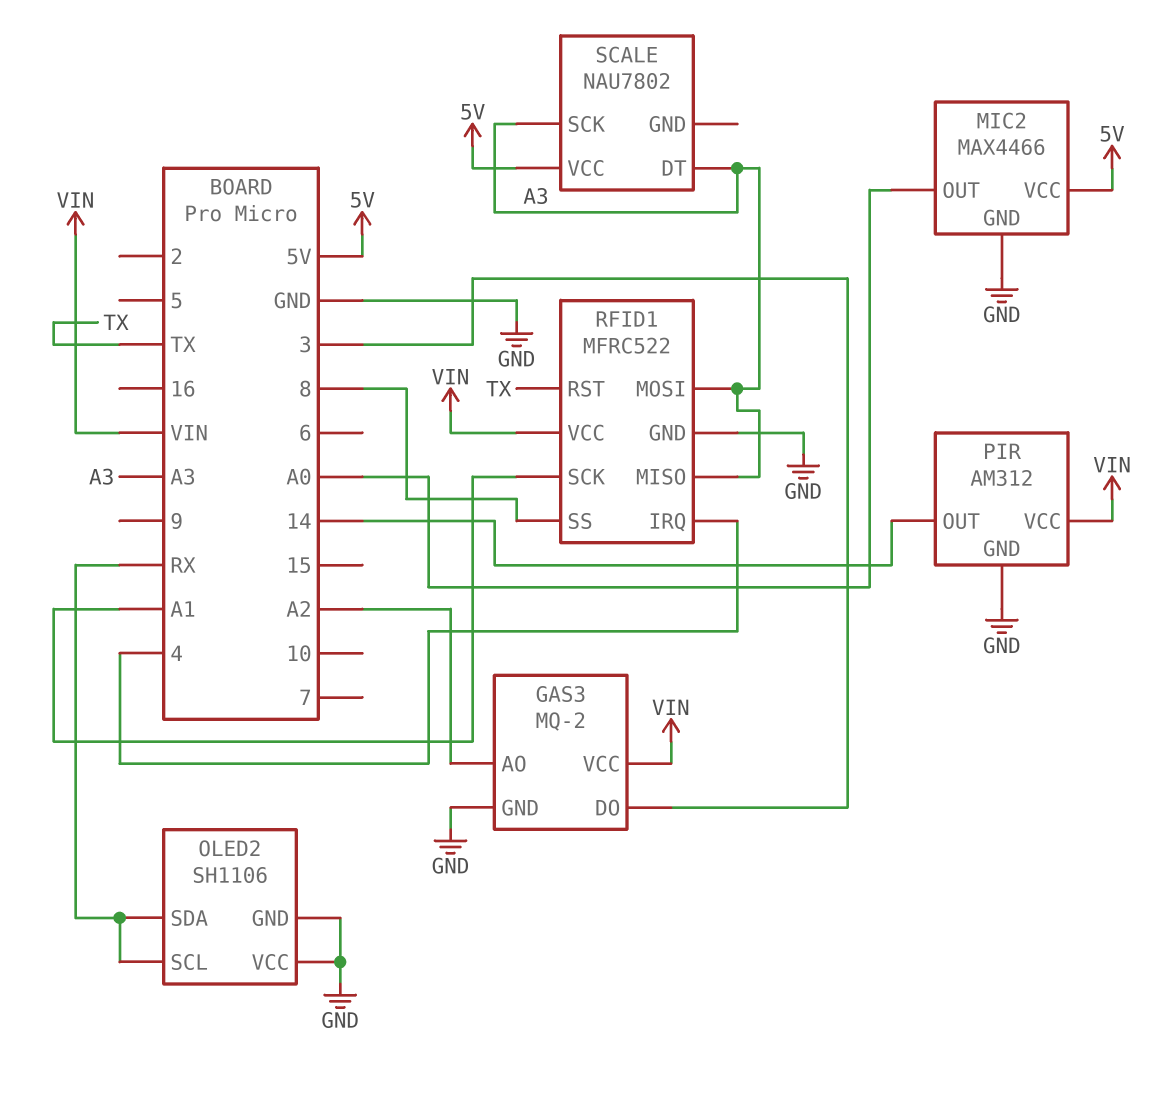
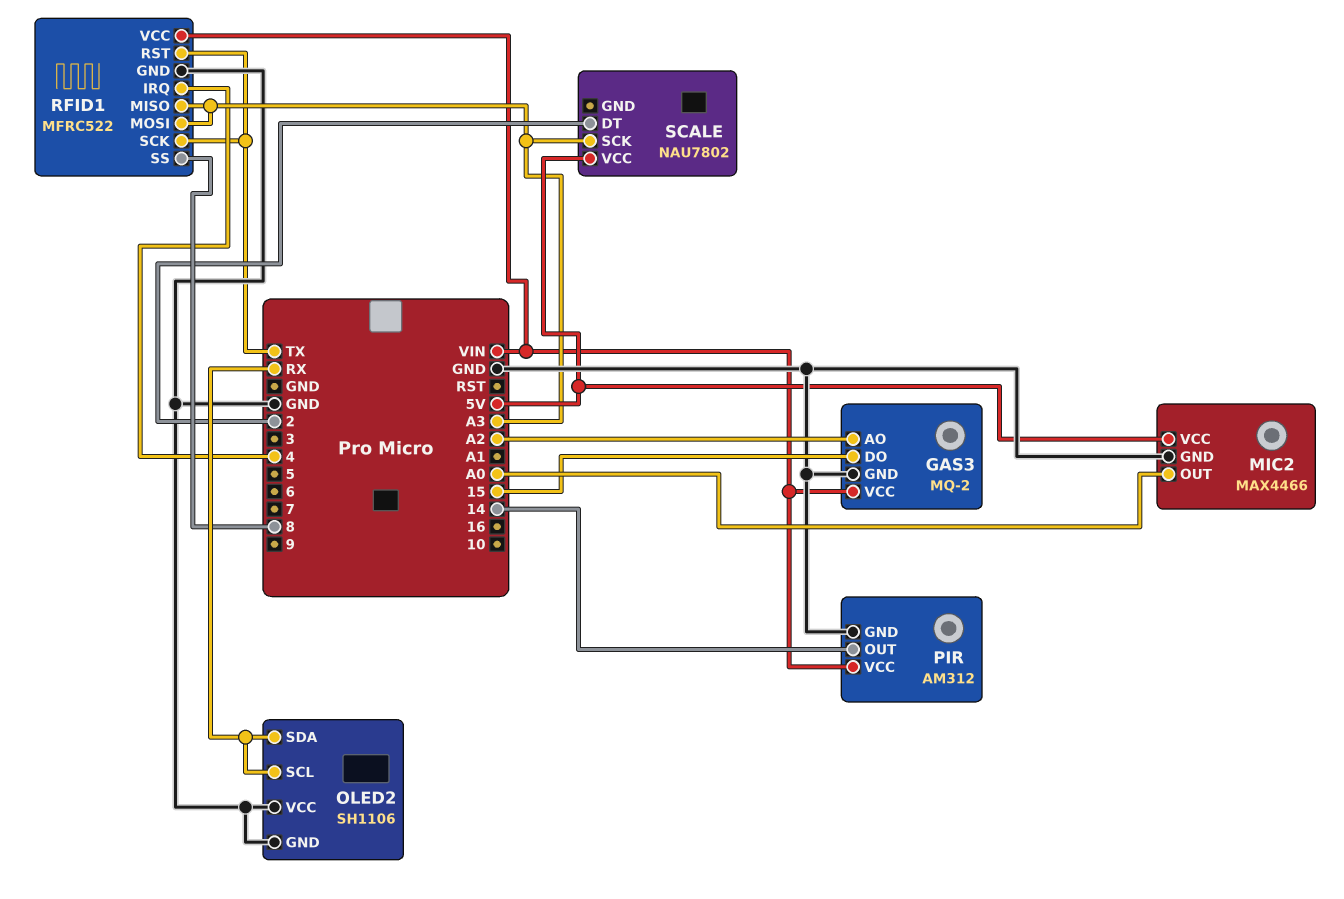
GAS3 pin DO: 3 -> 15
RFID1 pin SCK: A1 -> TX
SCALE pin DT: A3 -> 2

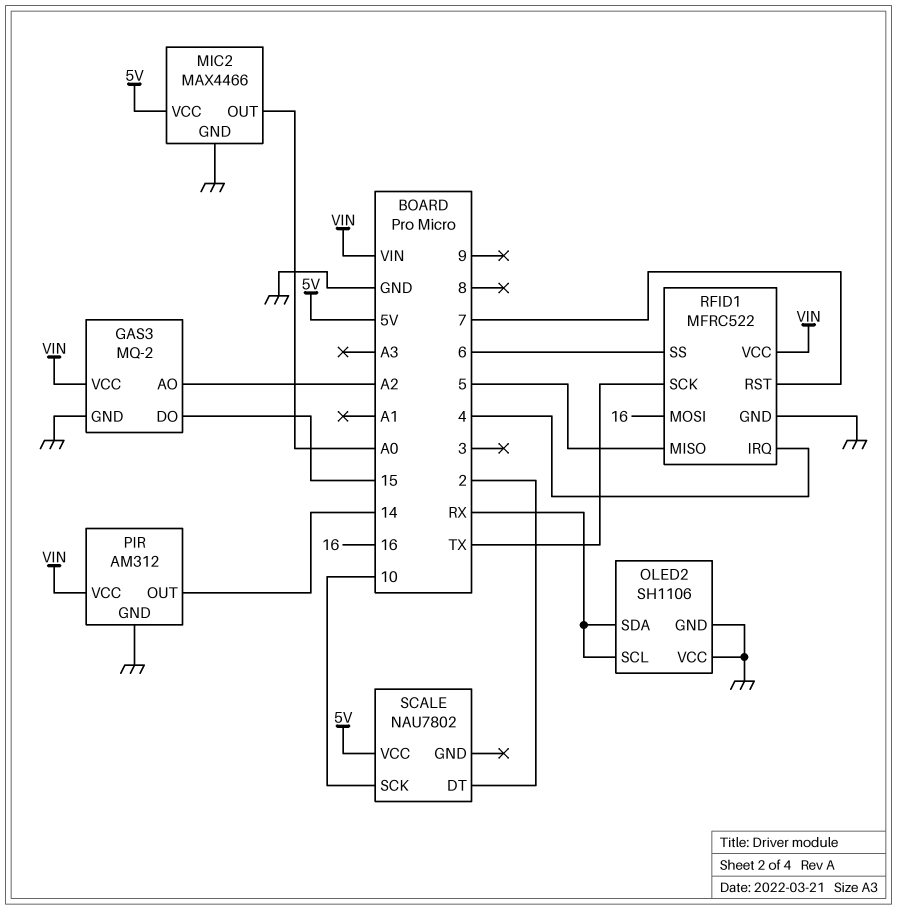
RFID1 pin MISO: A3 -> 5
RFID1 pin MOSI: A3 -> 16
RFID1 pin RST: TX -> 7
RFID1 pin SS: 8 -> 6
SCALE pin SCK: A3 -> 10

